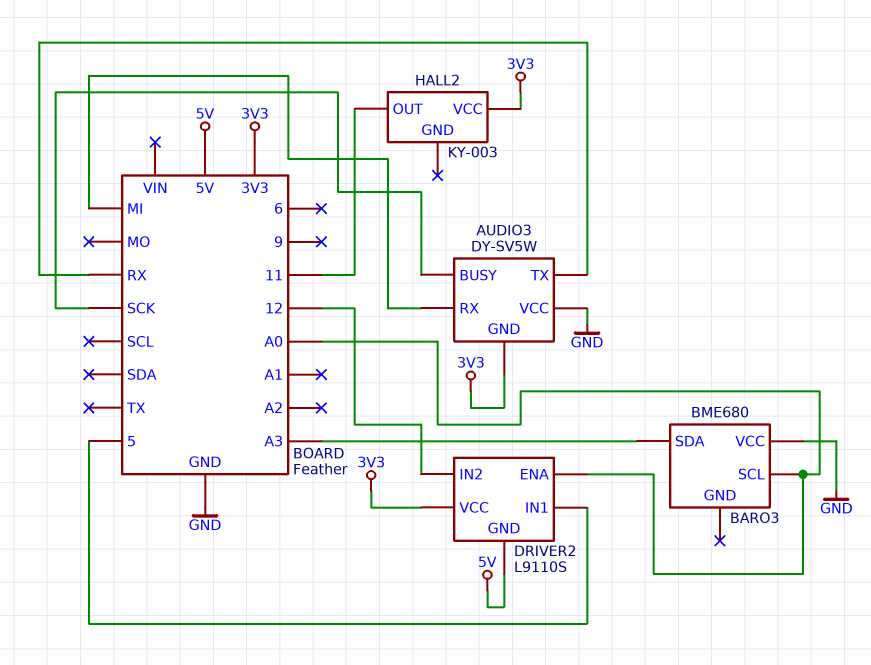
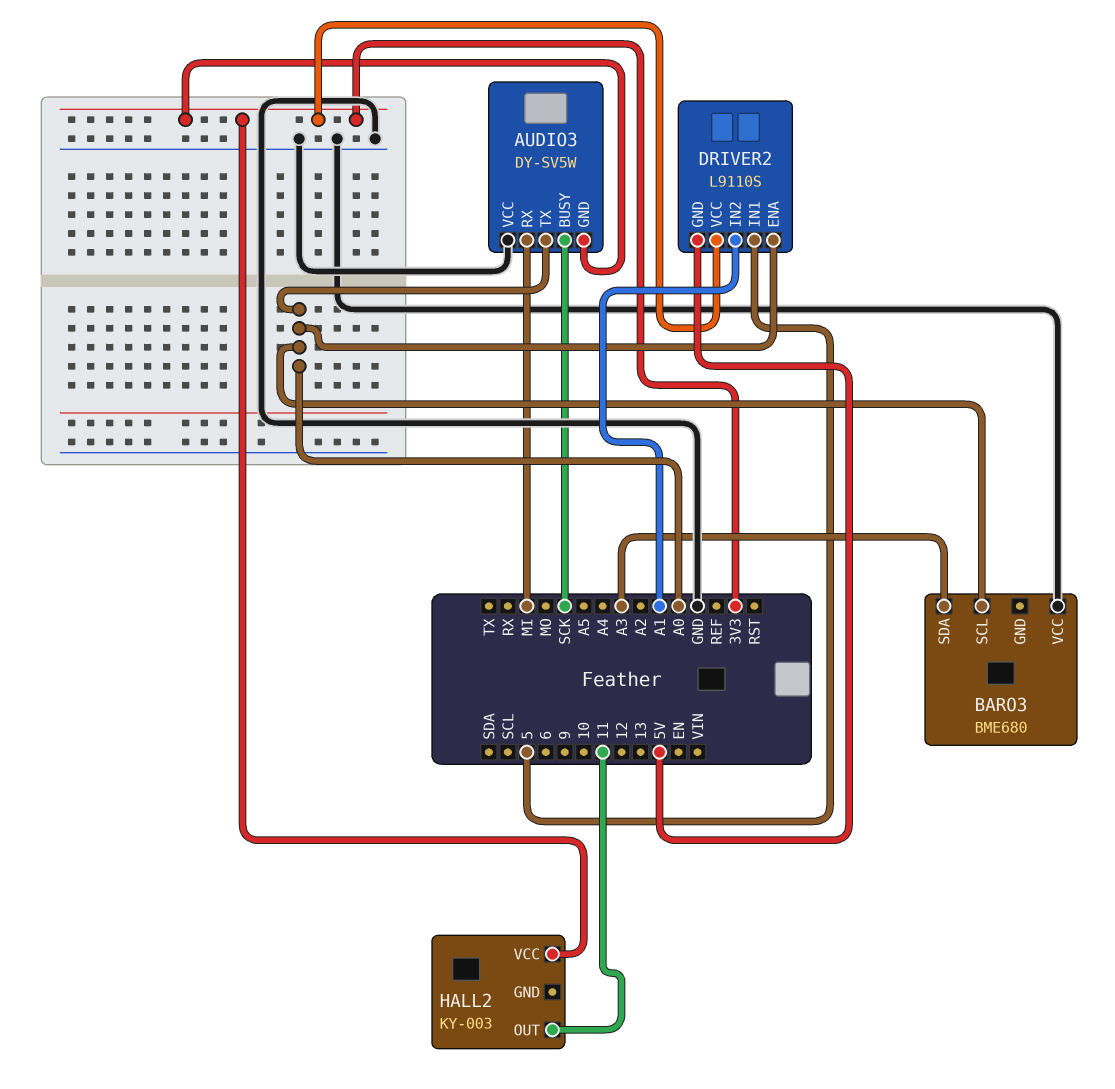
AUDIO3 pin TX: RX -> A0
DRIVER2 pin IN2: 12 -> A1

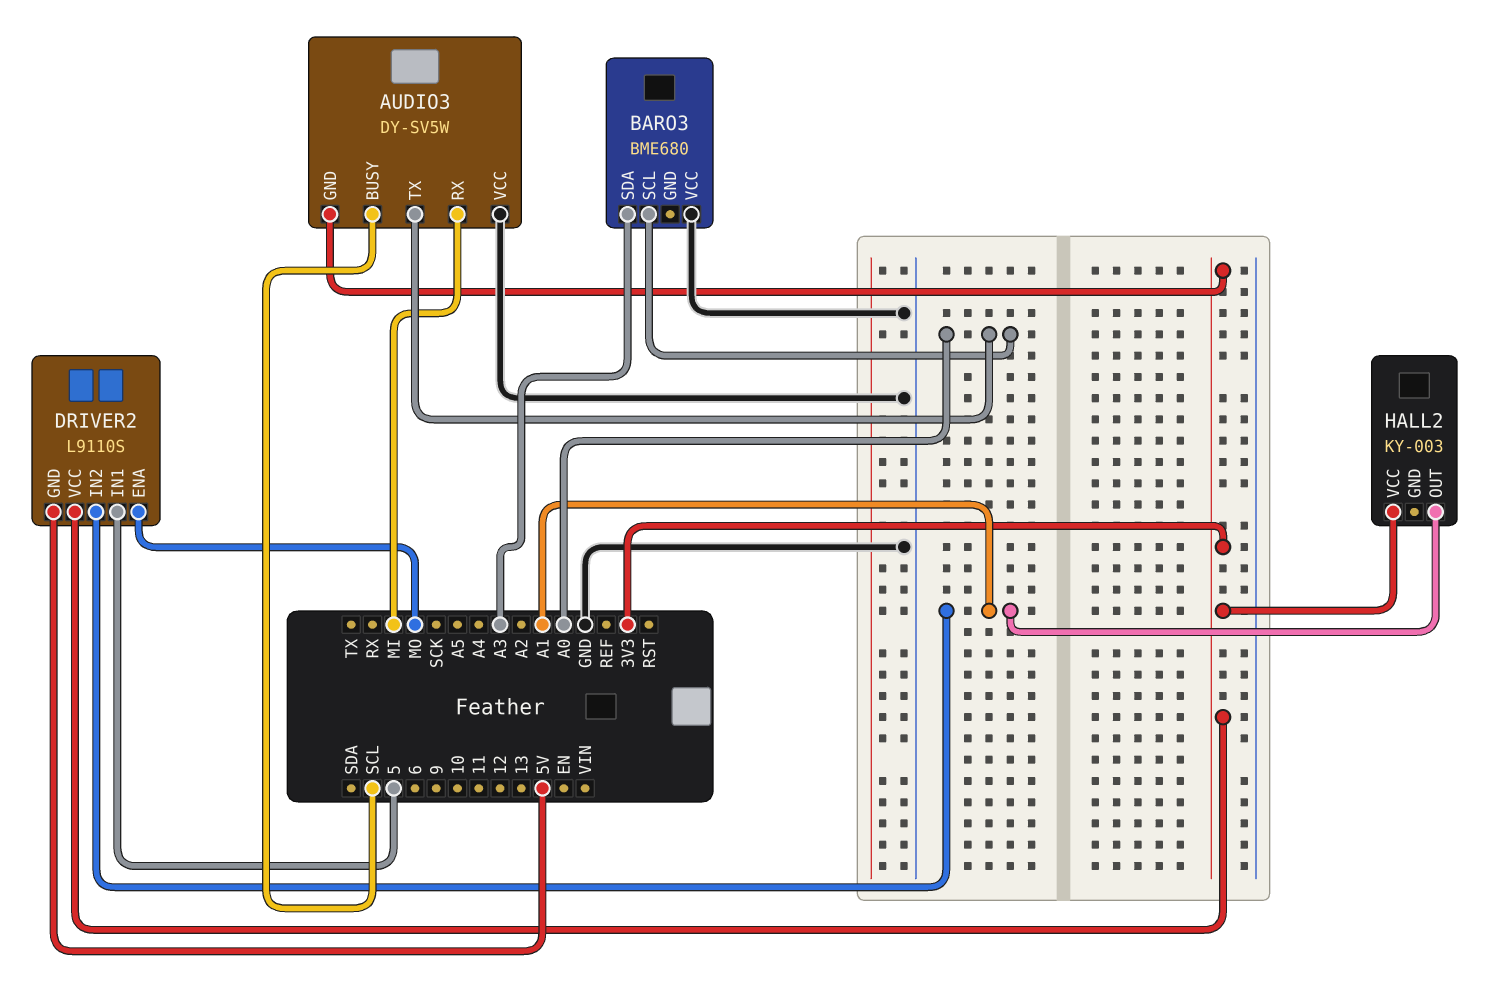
AUDIO3 pin BUSY: SCK -> SCL
DRIVER2 pin ENA: A0 -> MO
HALL2 pin OUT: 11 -> A1

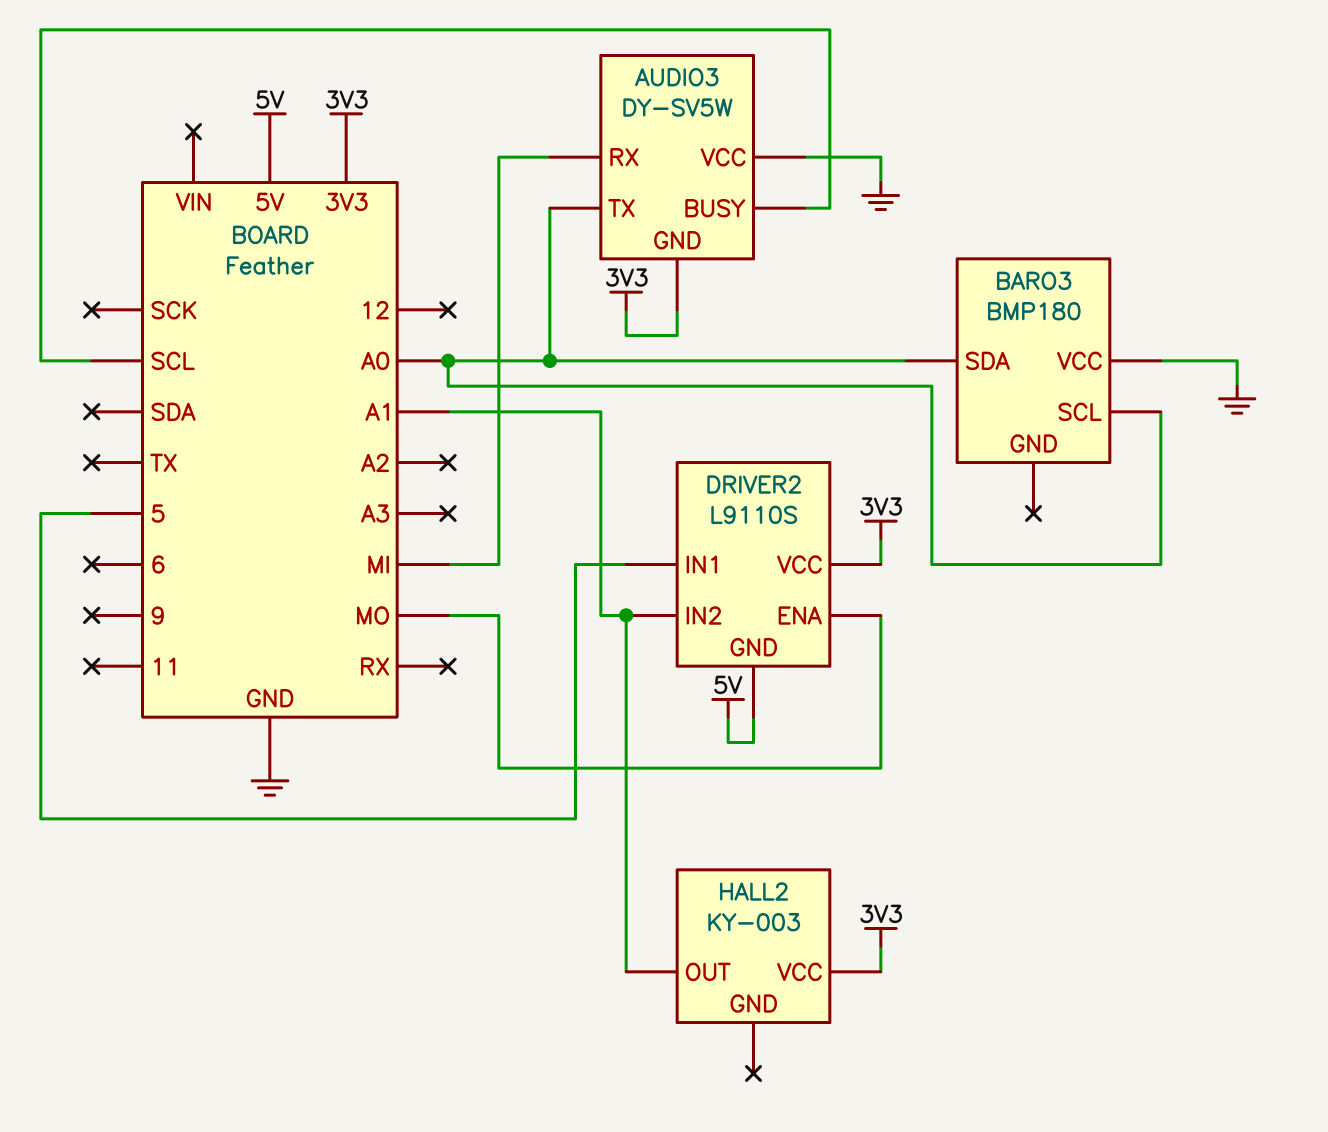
BARO3: BME680 -> BMP180
BARO3 pin SDA: A3 -> A0

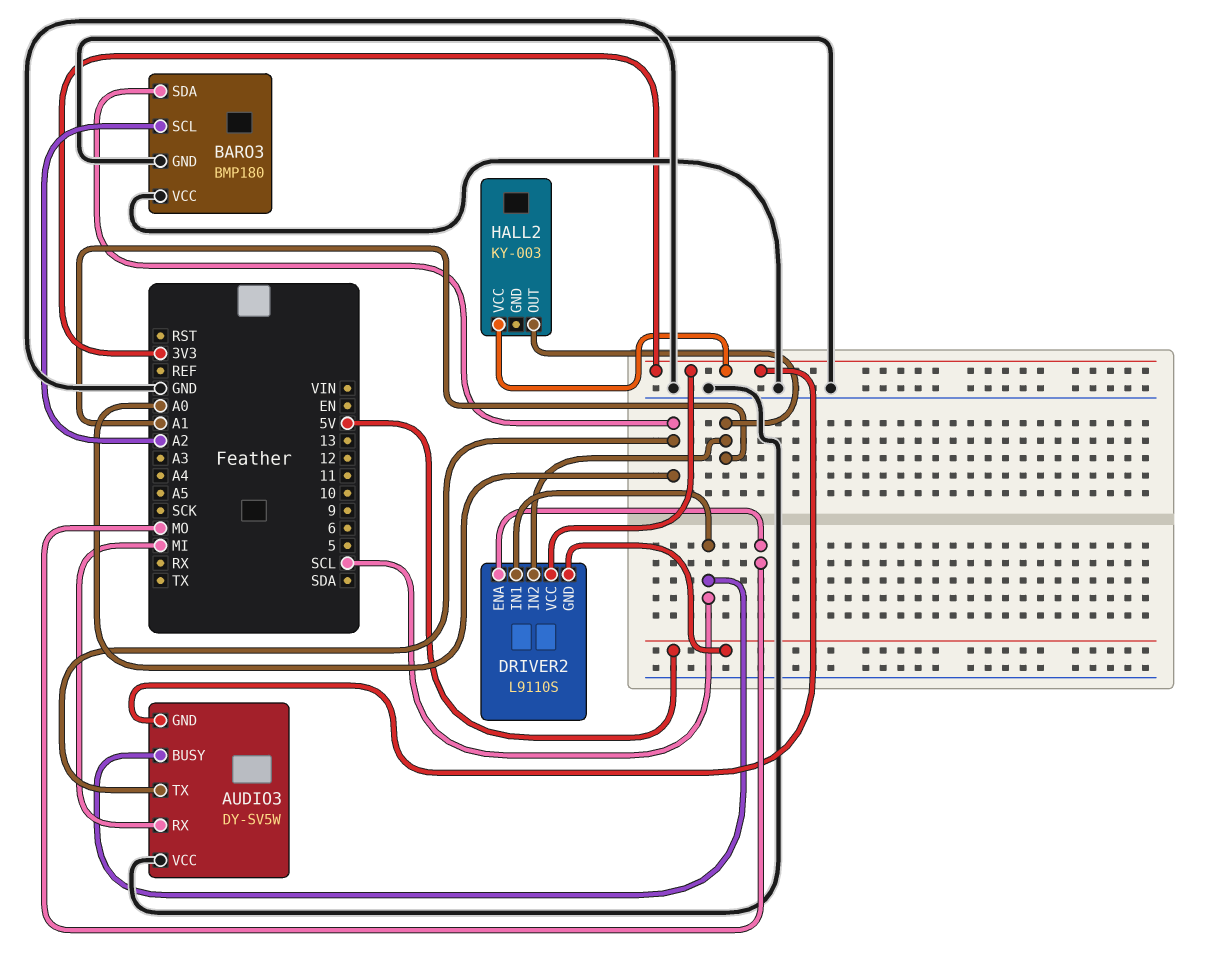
BARO3 pin GND: none -> GND
BARO3 pin SCL: A0 -> A2
DRIVER2 pin IN1: 5 -> SCL

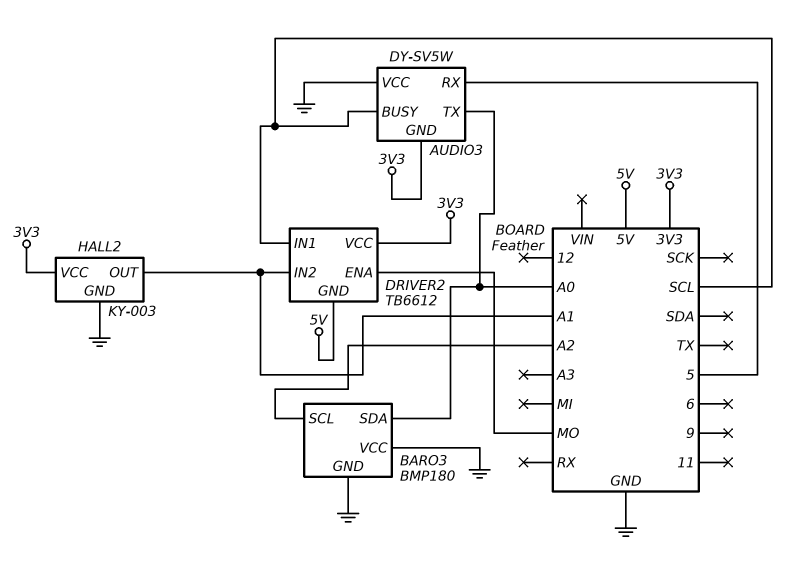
AUDIO3 pin RX: MI -> 5
DRIVER2: L9110S -> TB6612
HALL2 pin GND: none -> GND

